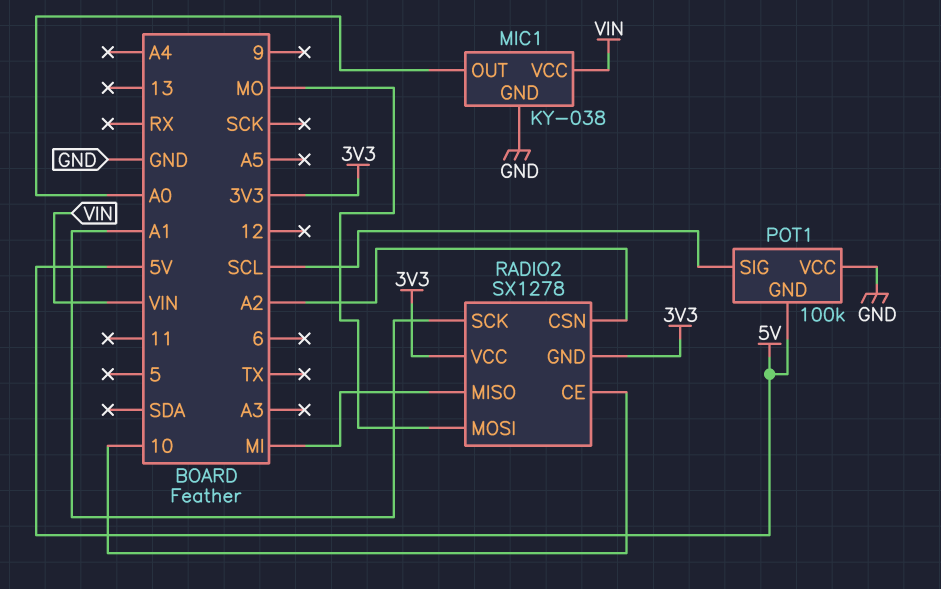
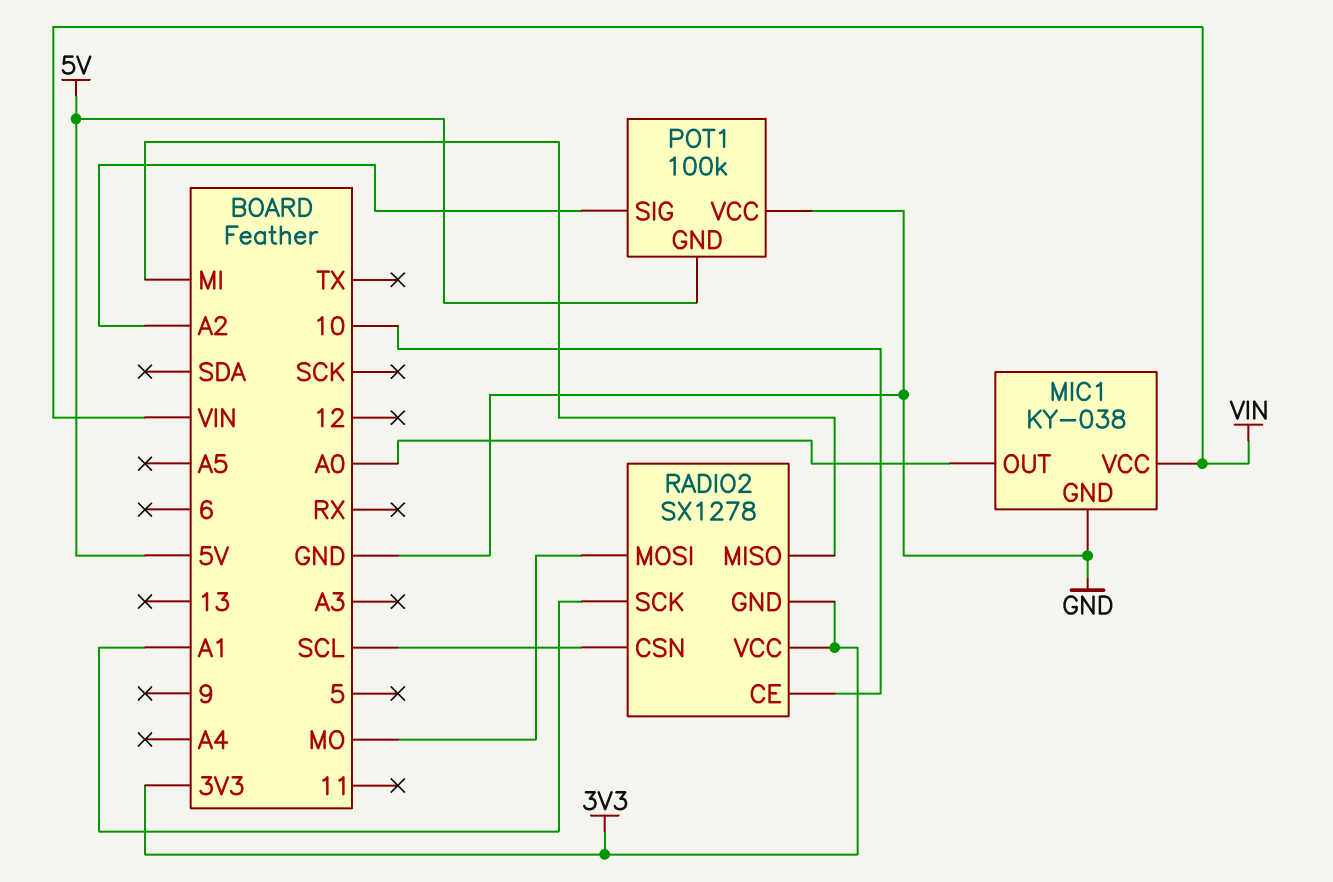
POT1 pin SIG: SCL -> A2
RADIO2 pin CSN: A2 -> SCL

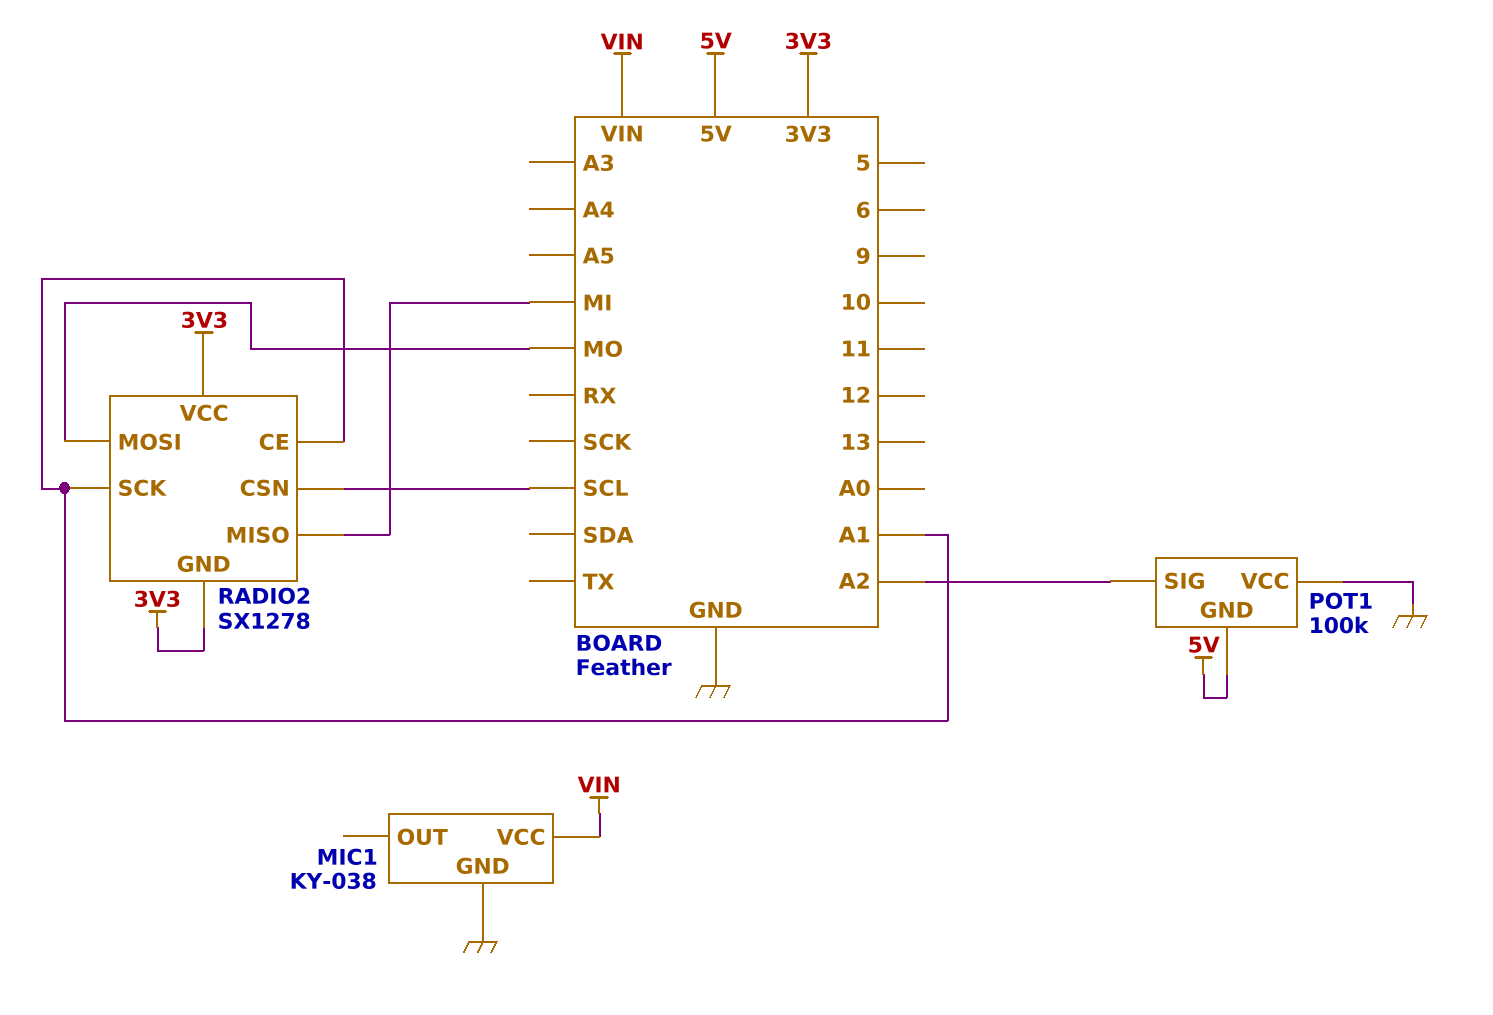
MIC1 pin OUT: A0 -> none
RADIO2 pin CE: 10 -> A1

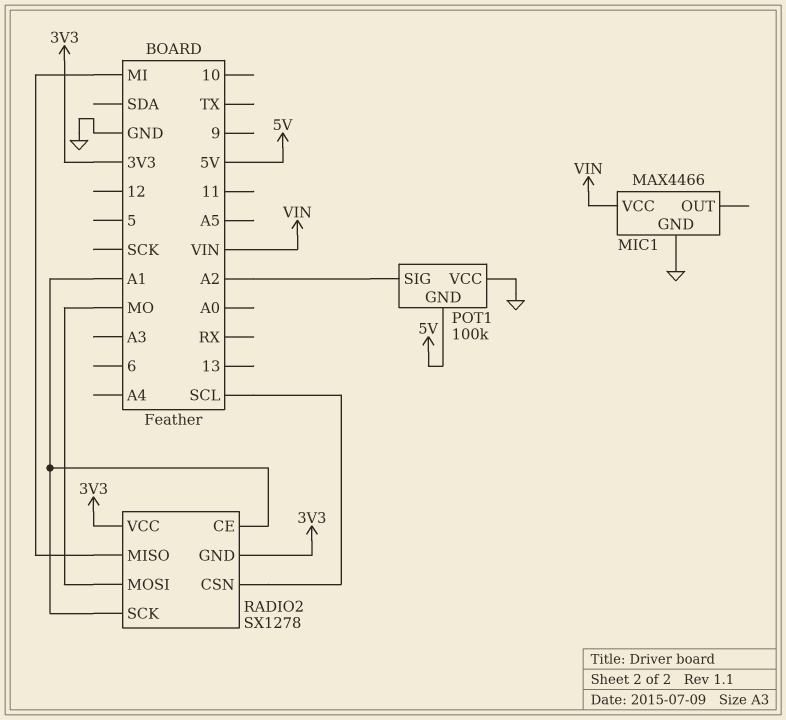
MIC1: KY-038 -> MAX4466

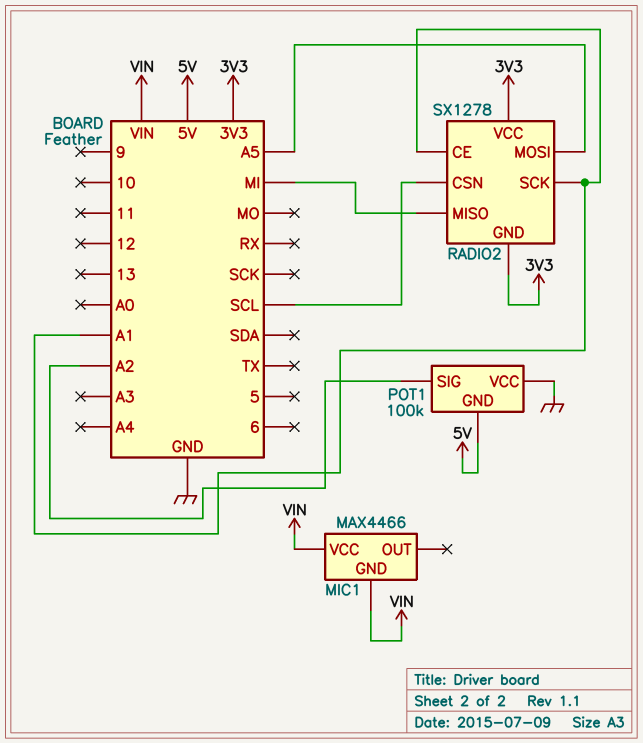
MIC1 pin GND: GND -> VIN
RADIO2 pin MOSI: MO -> A5

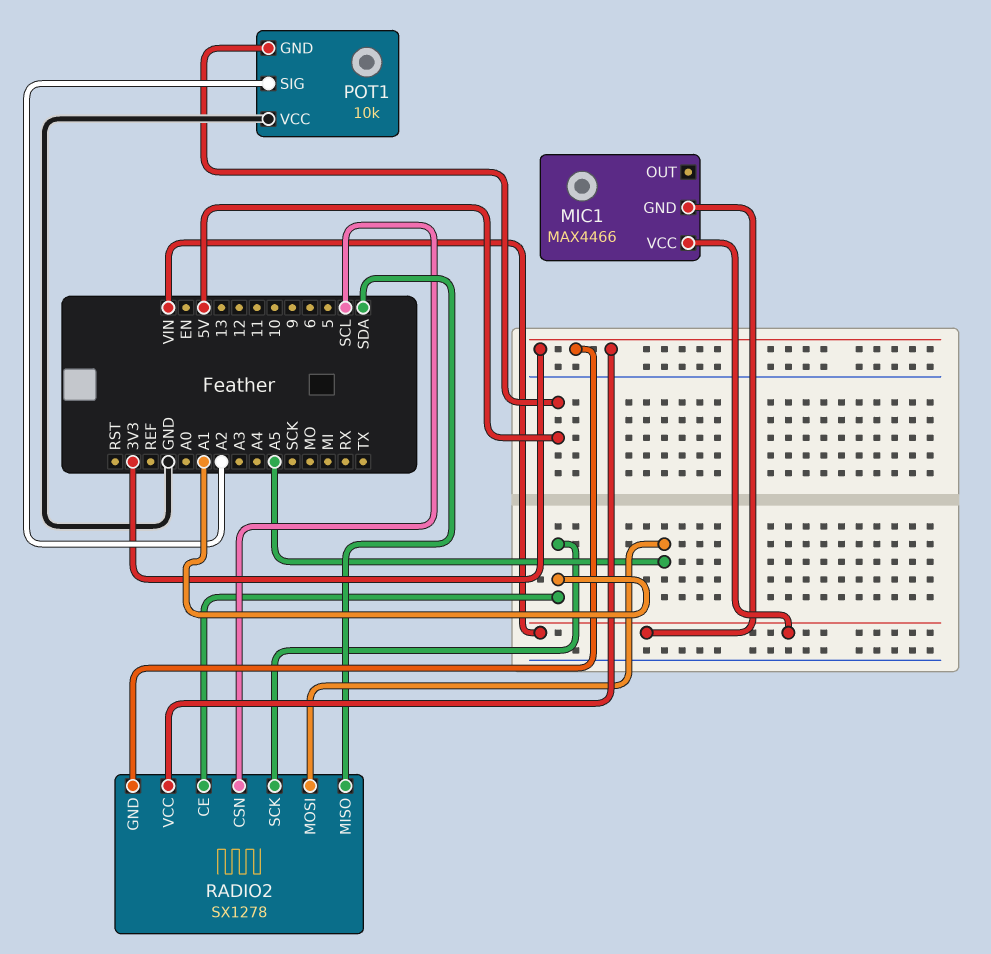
POT1: 100k -> 10k
RADIO2 pin MISO: MI -> SDA

